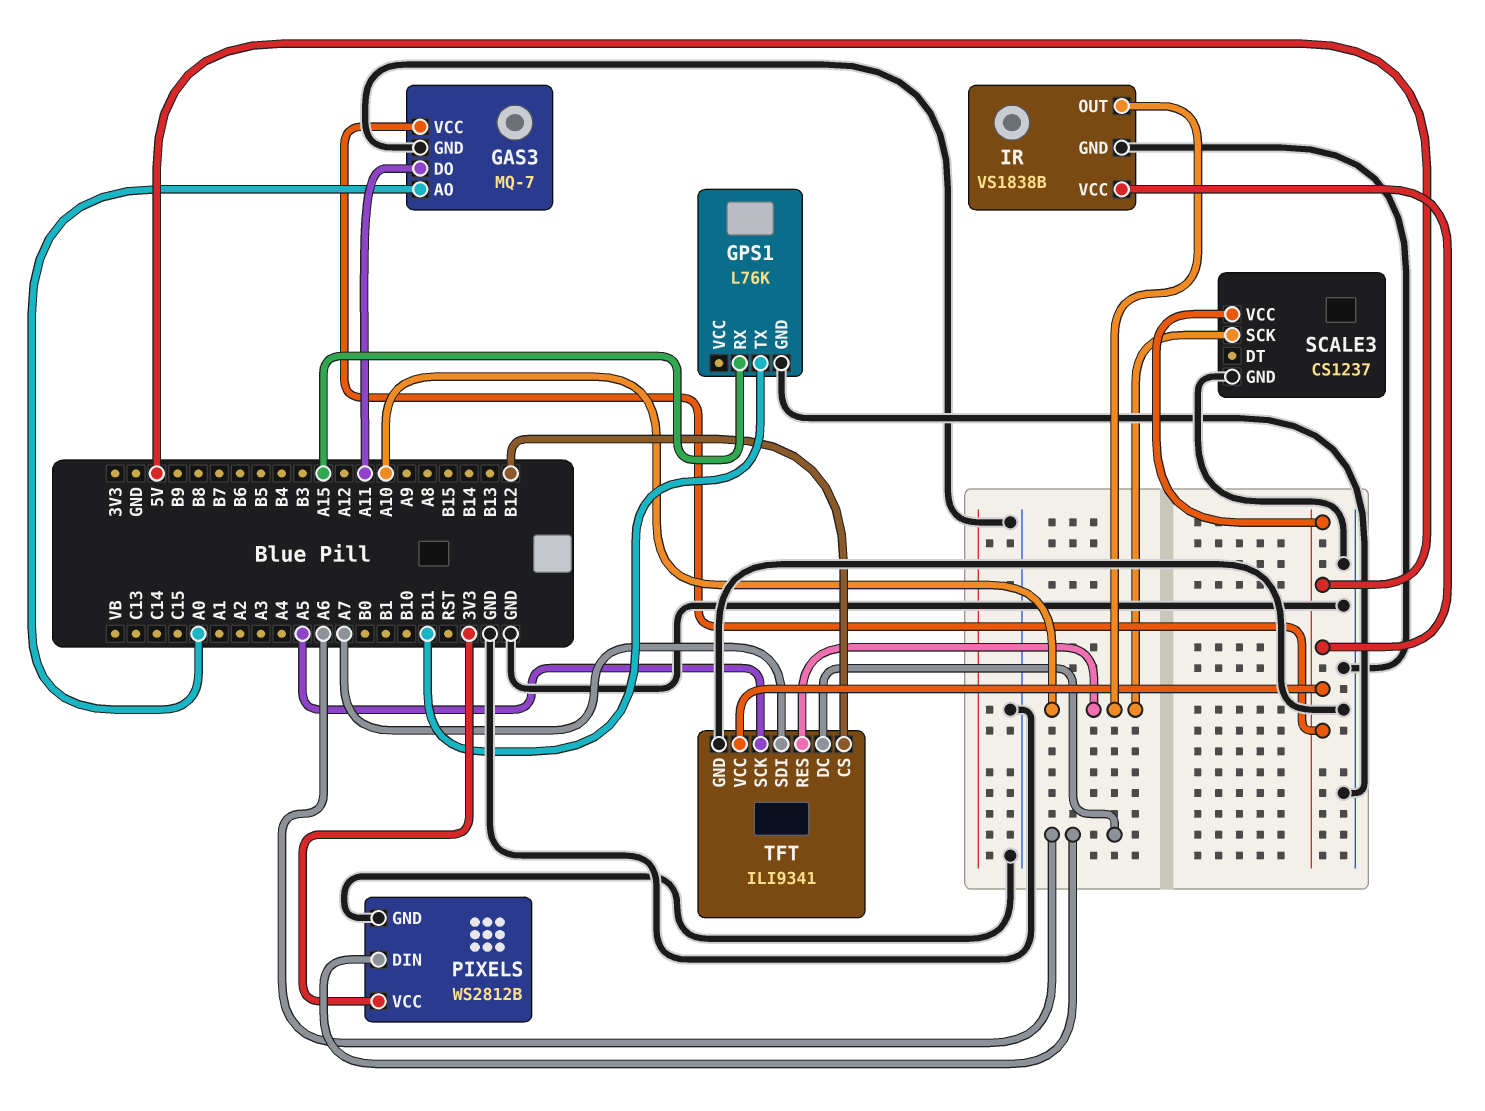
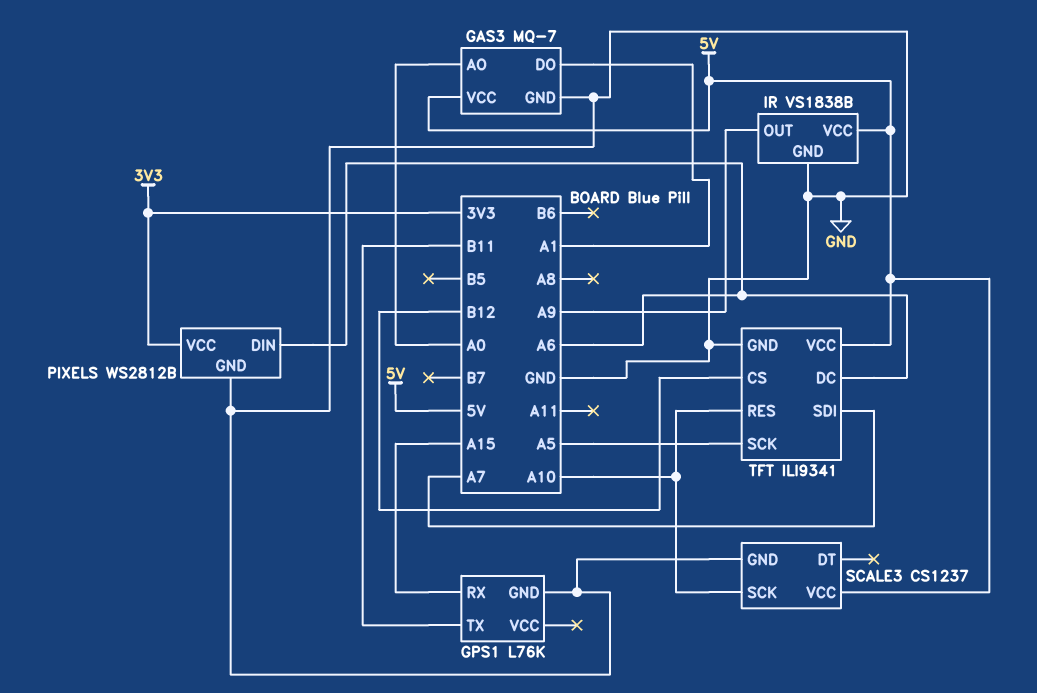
GAS3 pin DO: A11 -> A1
IR pin OUT: A10 -> A9

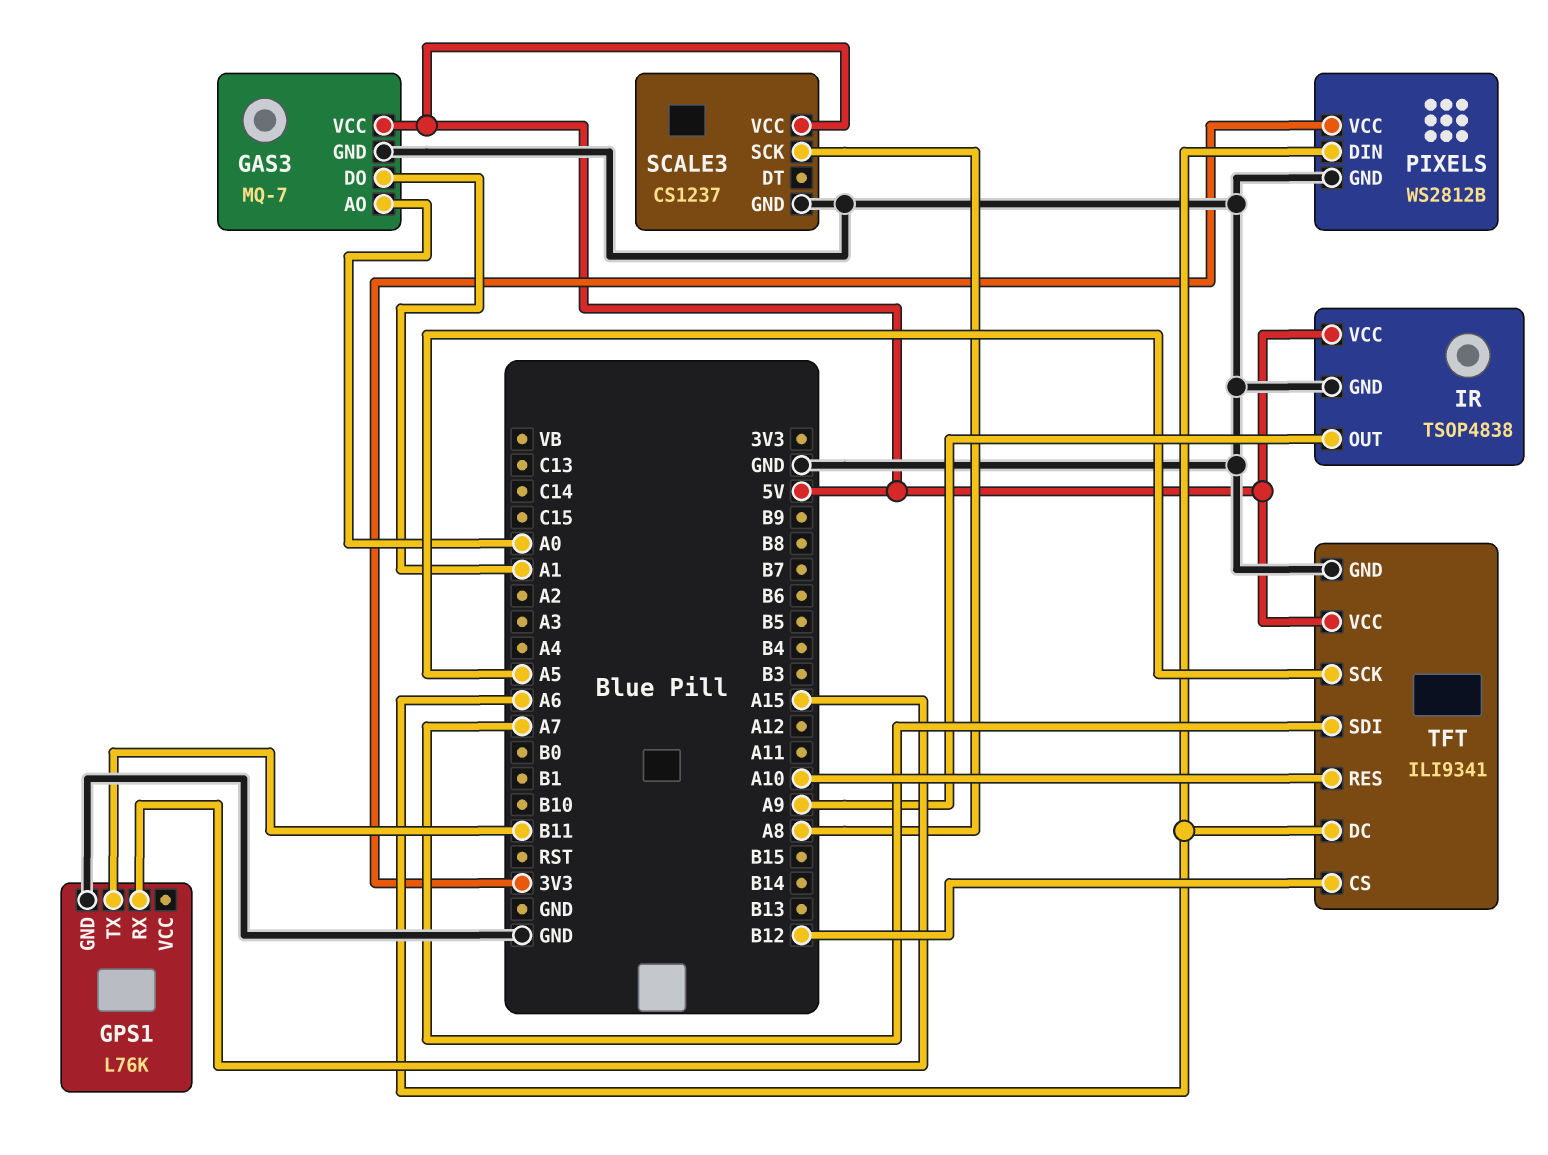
IR: VS1838B -> TSOP4838
SCALE3 pin SCK: A10 -> A8

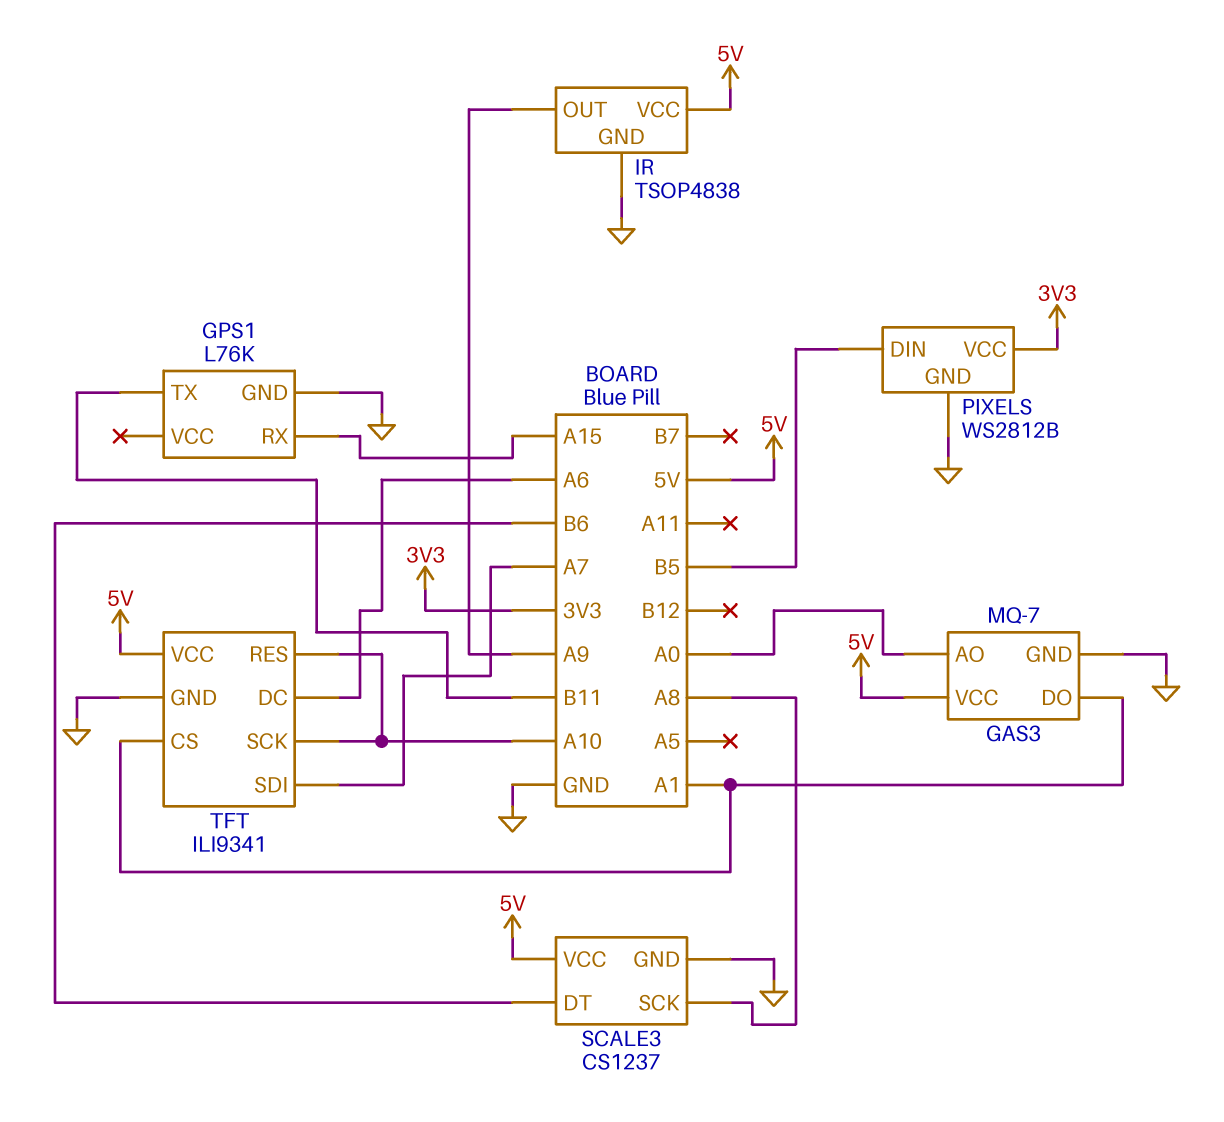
PIXELS pin DIN: A6 -> B5
SCALE3 pin DT: none -> B6
TFT pin CS: B12 -> A1
TFT pin SCK: A5 -> A10

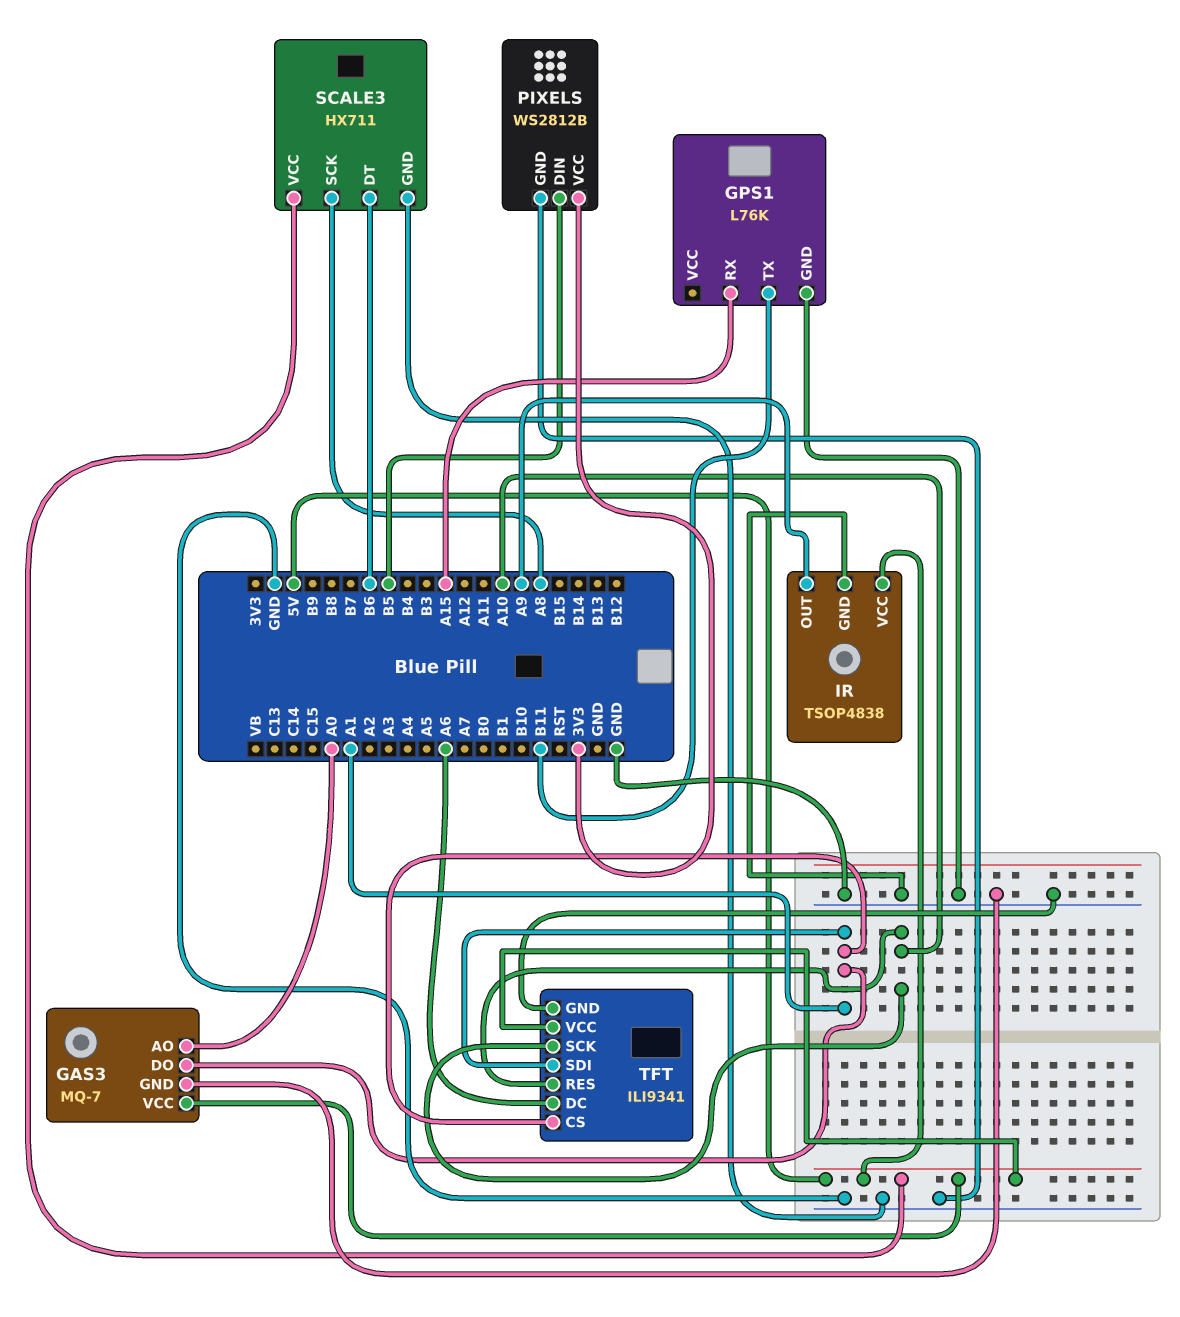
SCALE3: CS1237 -> HX711
TFT pin SDI: A7 -> A1

